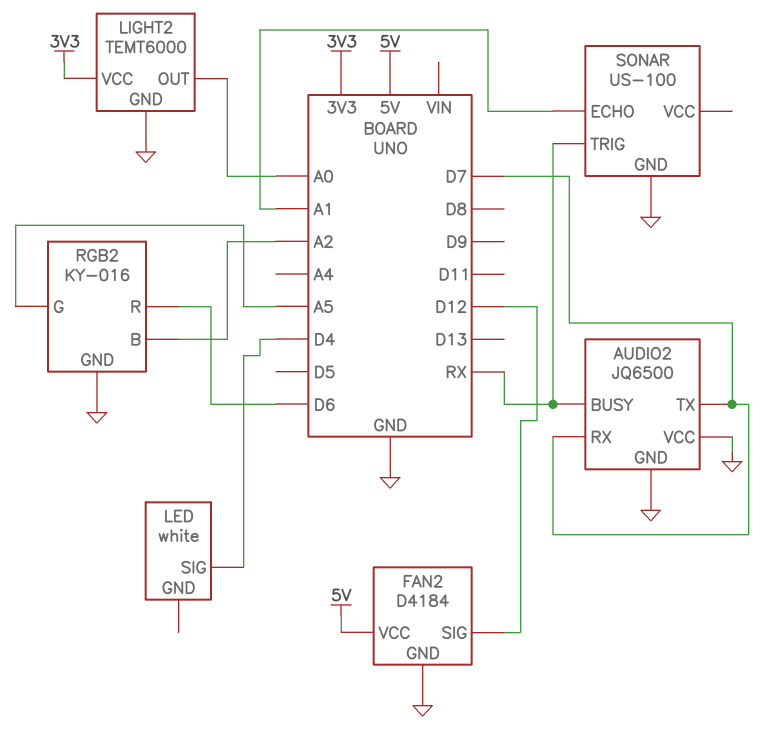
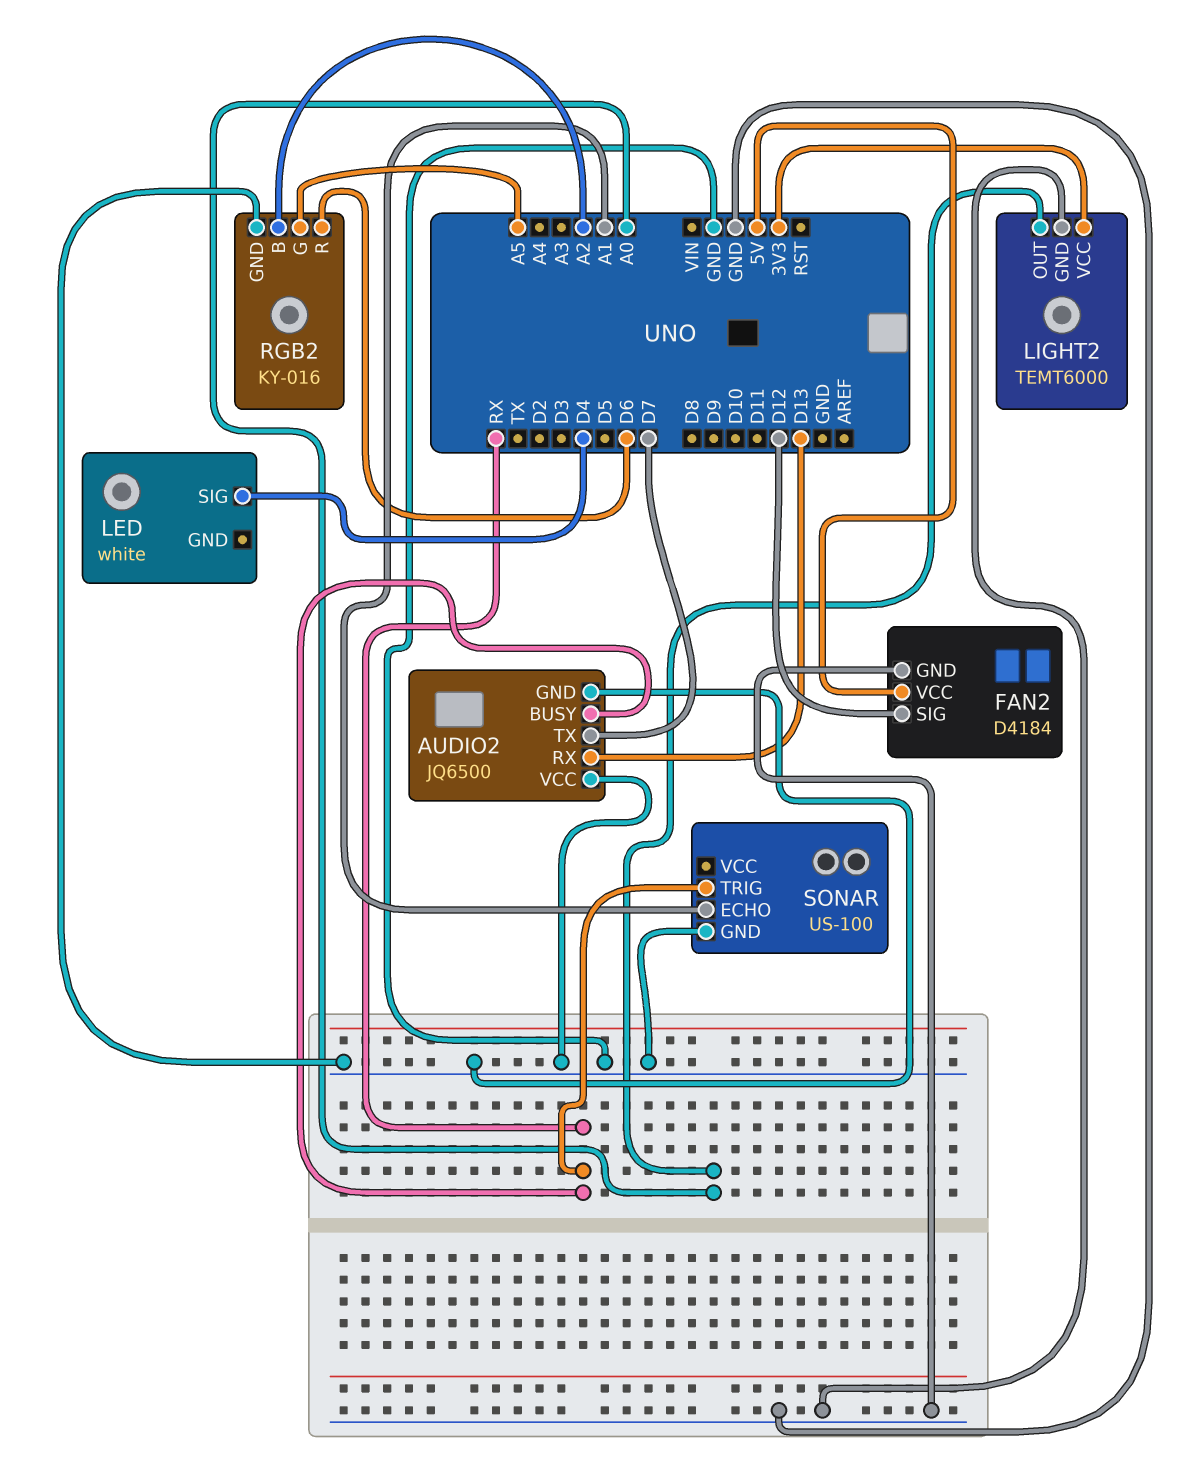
AUDIO2 pin RX: D7 -> D13

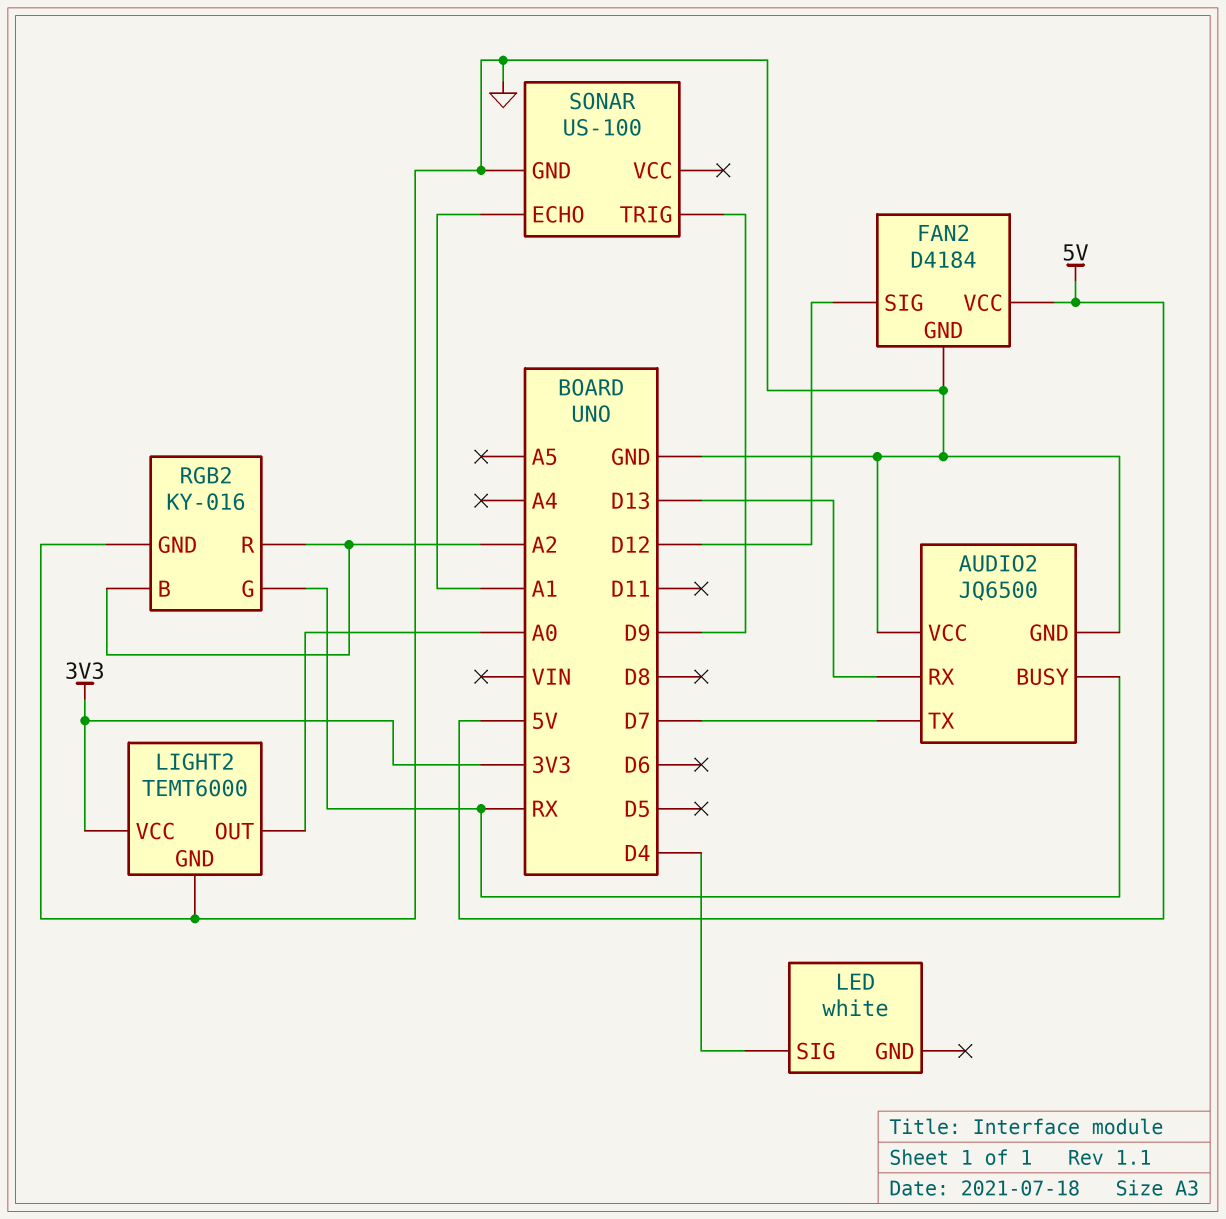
RGB2 pin G: A5 -> RX
RGB2 pin R: D6 -> A2
SONAR pin TRIG: RX -> D9

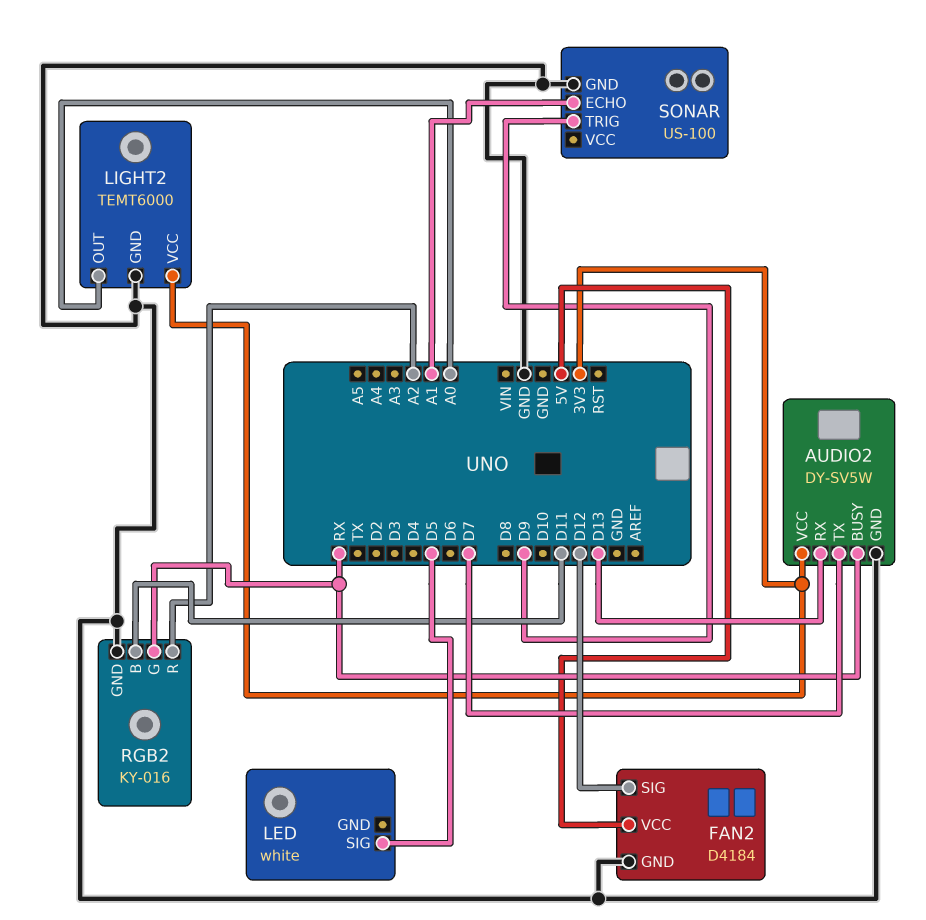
AUDIO2: JQ6500 -> DY-SV5W
AUDIO2 pin VCC: GND -> 3V3
LED pin SIG: D4 -> D5
RGB2 pin B: A2 -> D11

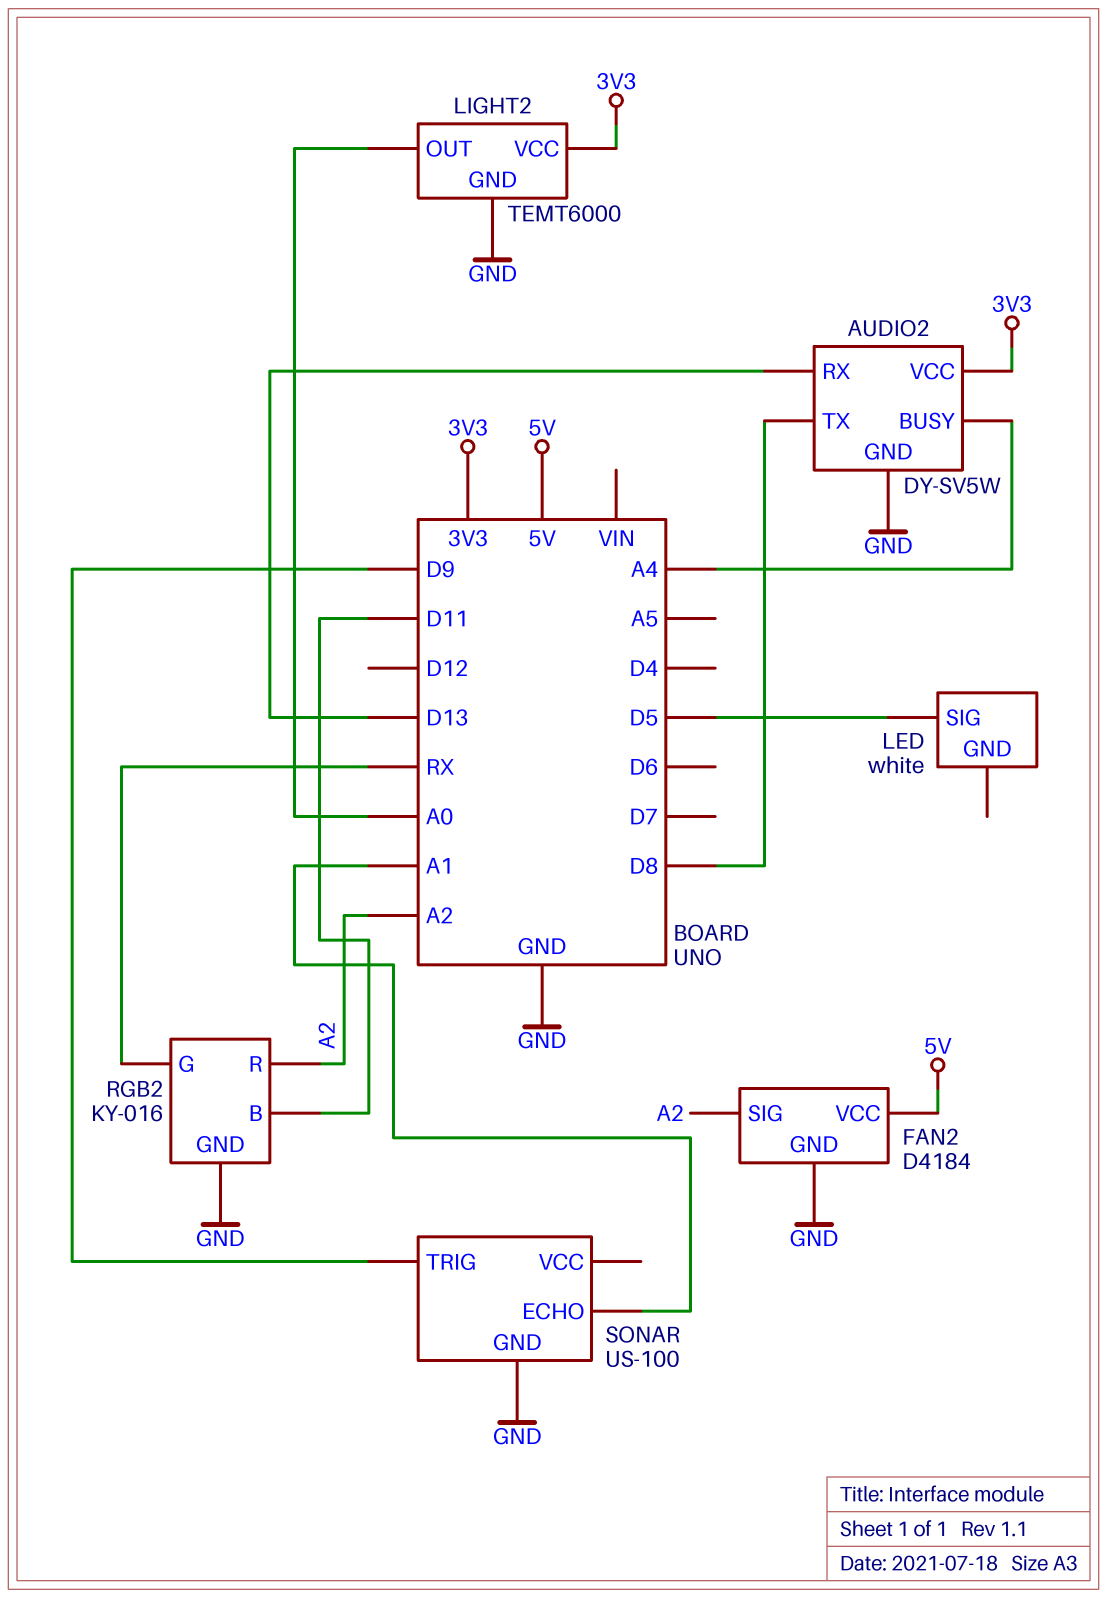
AUDIO2 pin BUSY: RX -> A4
AUDIO2 pin TX: D7 -> D8
FAN2 pin SIG: D12 -> A2

